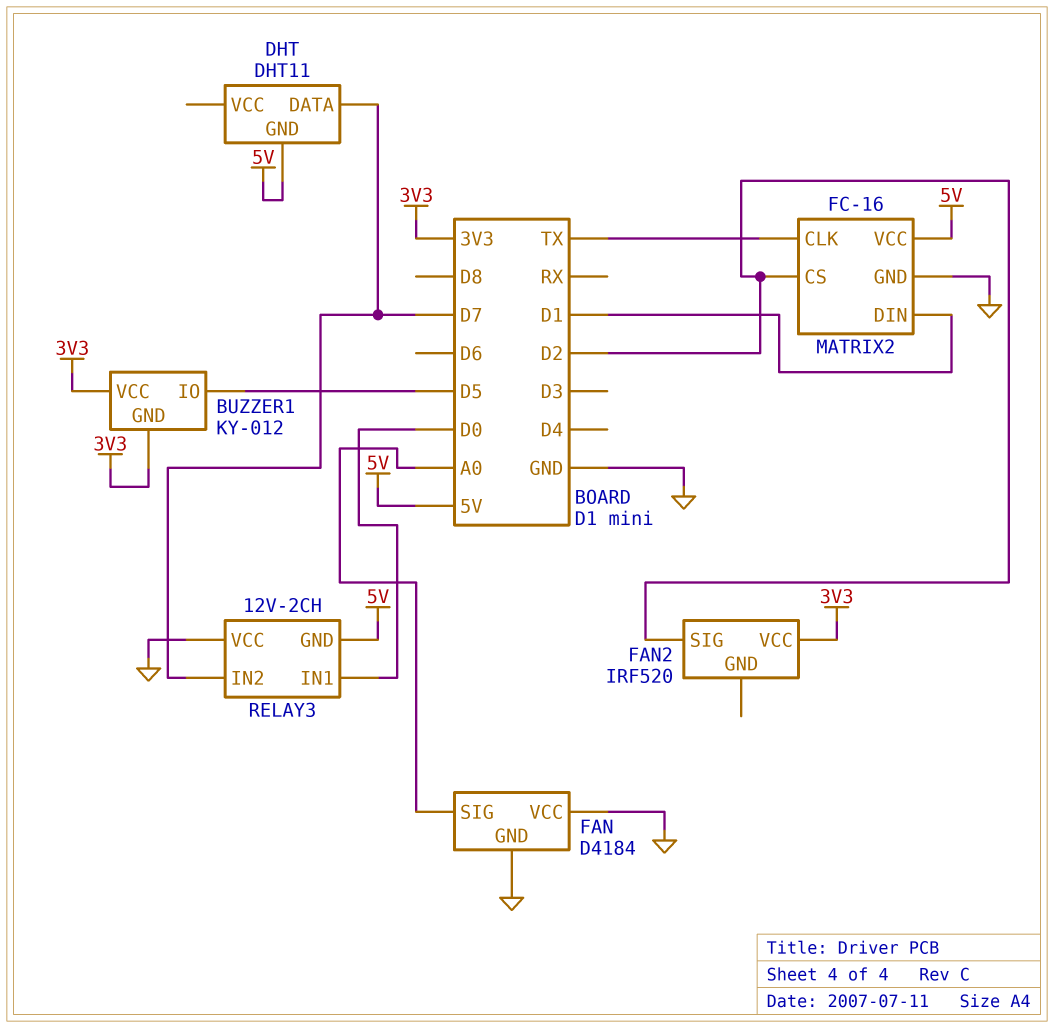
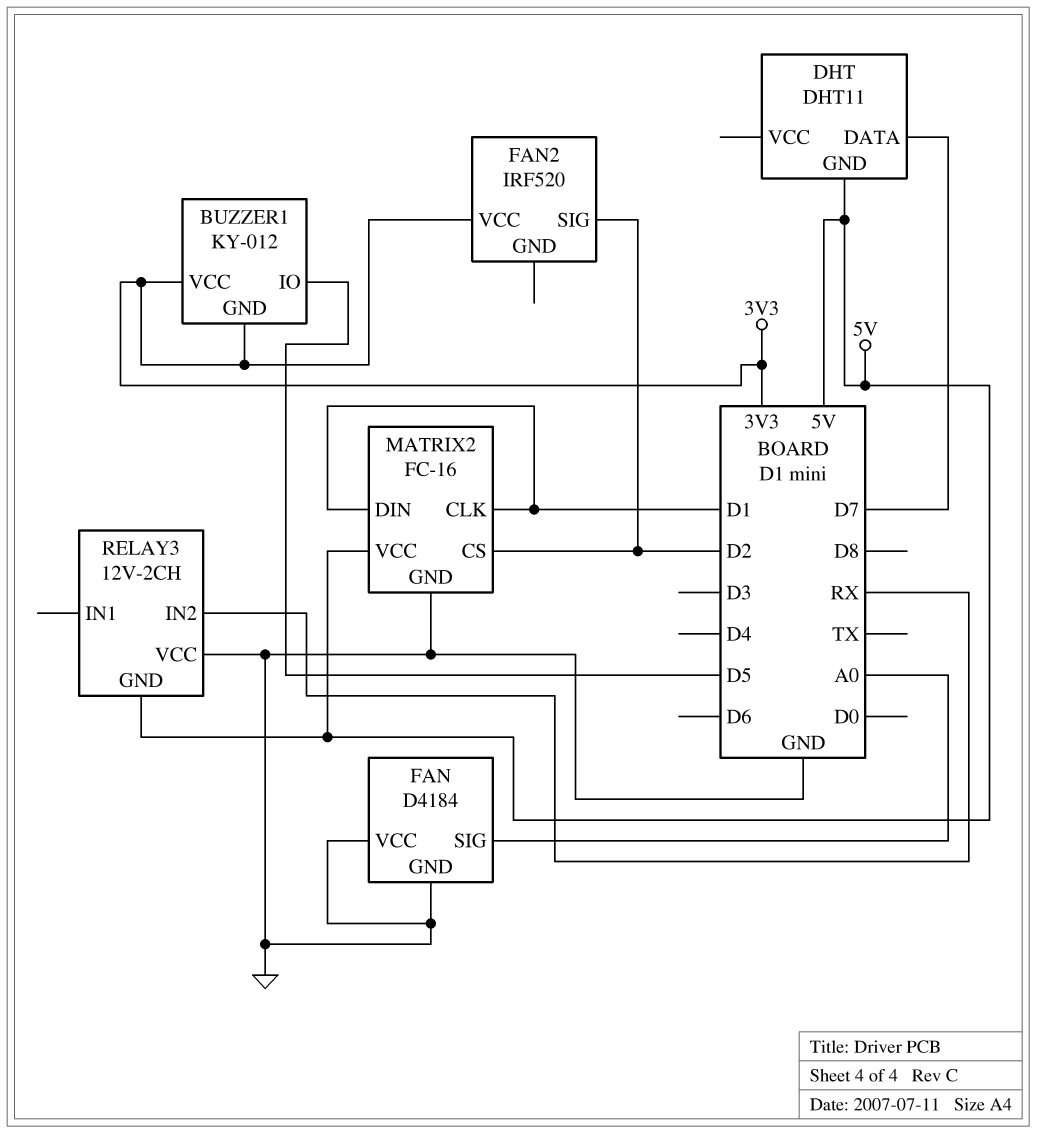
MATRIX2 pin CLK: TX -> D1
RELAY3 pin IN1: D0 -> none
RELAY3 pin IN2: D7 -> RX

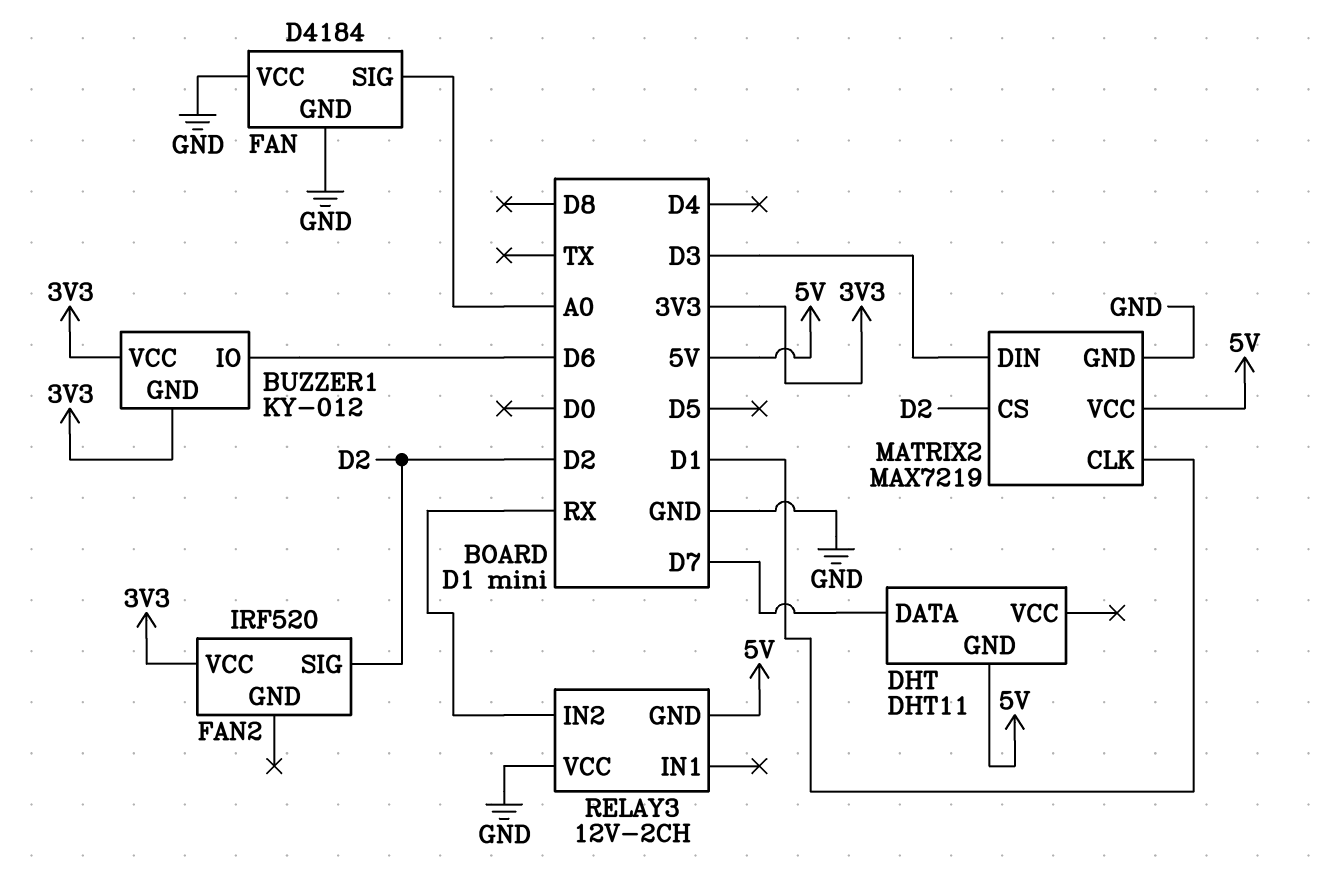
BUZZER1 pin IO: D5 -> D6
MATRIX2: FC-16 -> MAX7219
MATRIX2 pin DIN: D1 -> D3

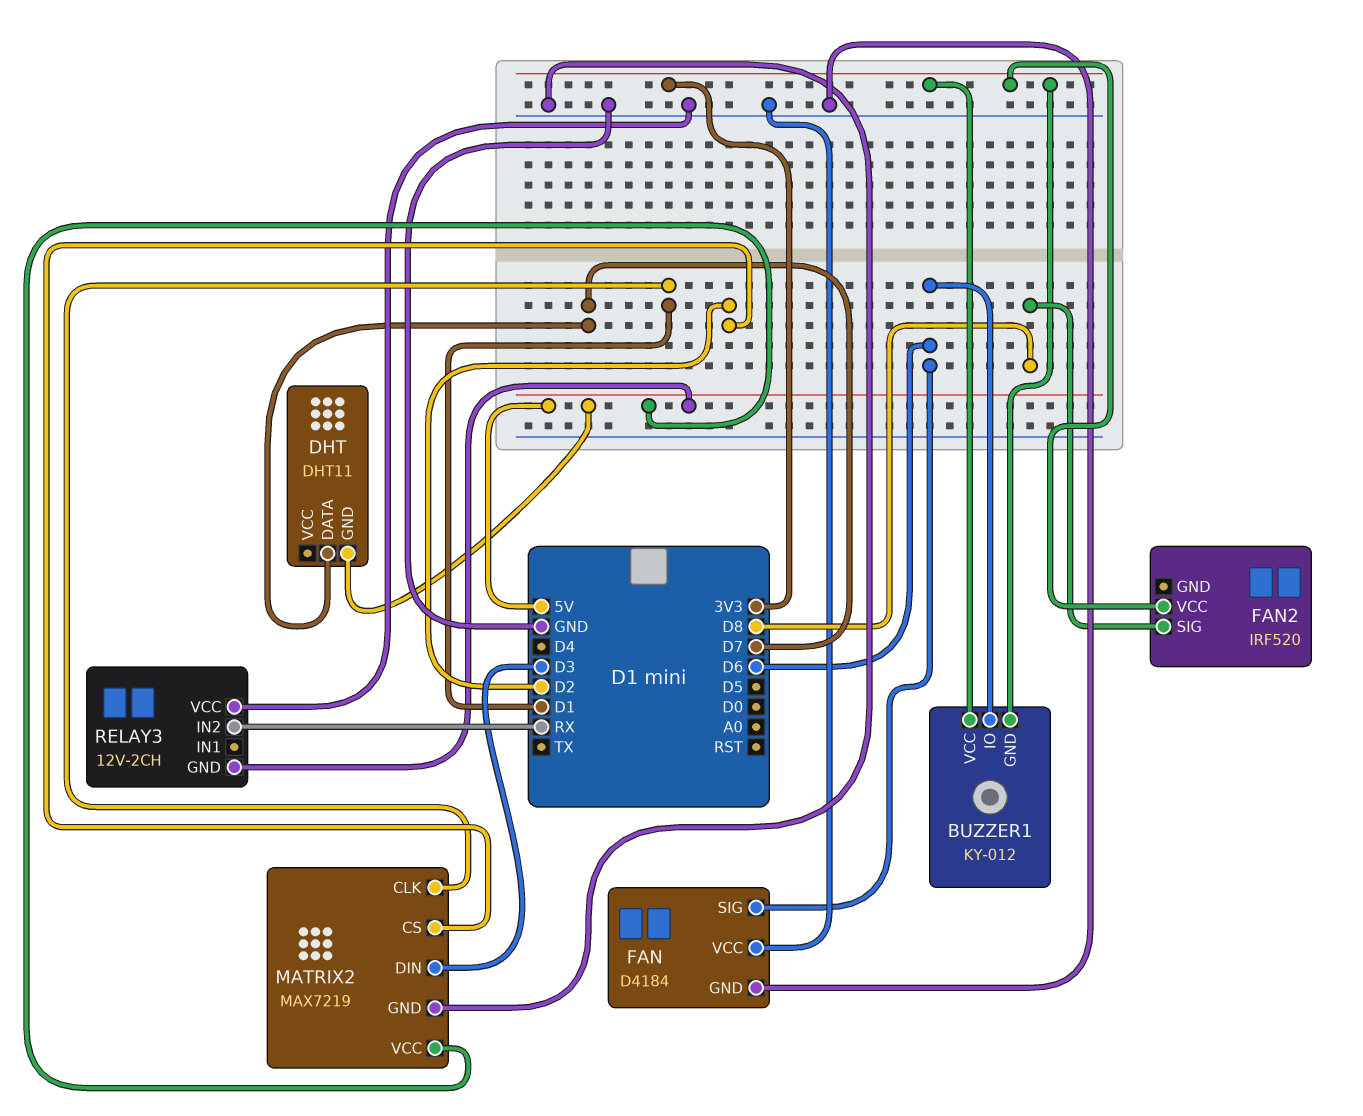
FAN pin SIG: A0 -> D6
FAN2 pin SIG: D2 -> D8

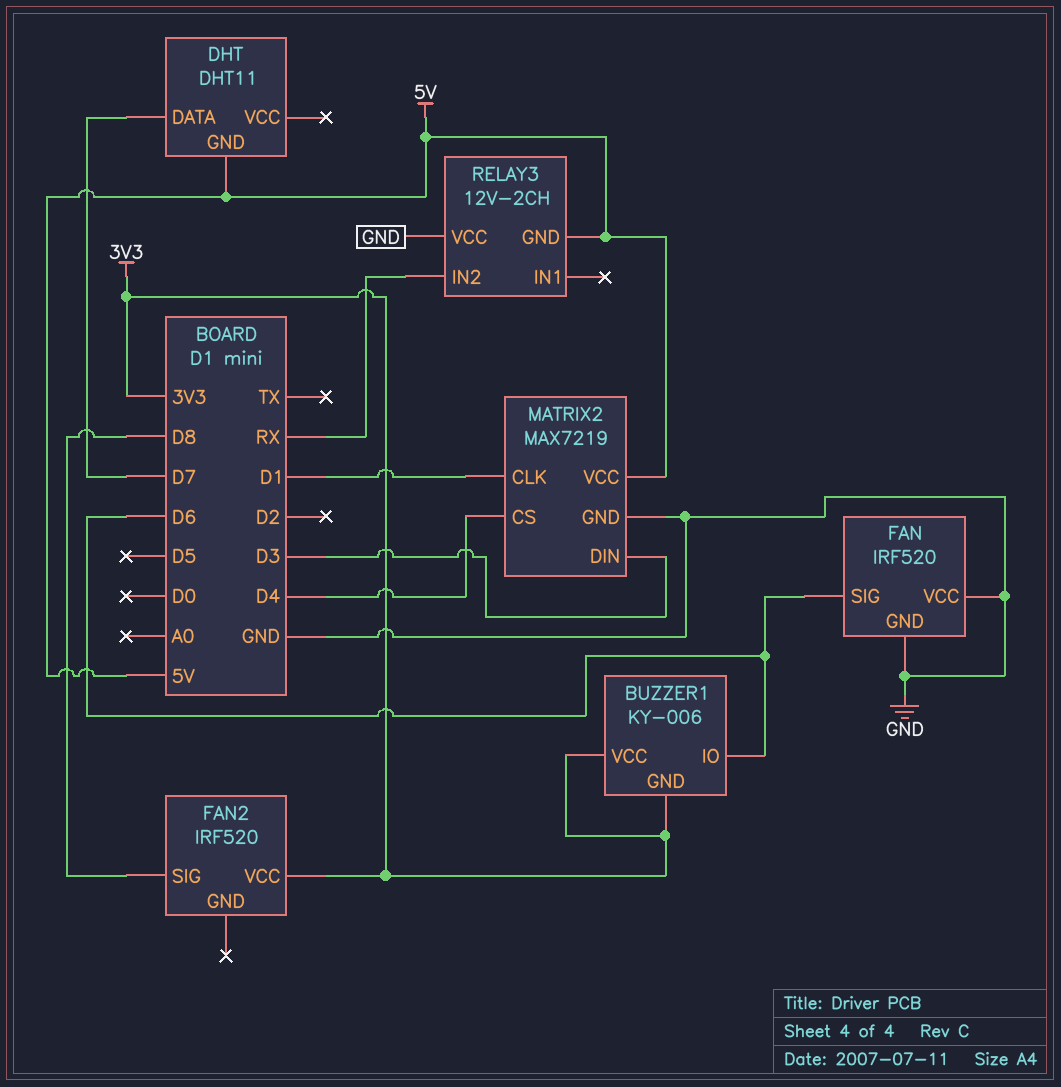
BUZZER1: KY-012 -> KY-006
FAN: D4184 -> IRF520
MATRIX2 pin CS: D2 -> D4

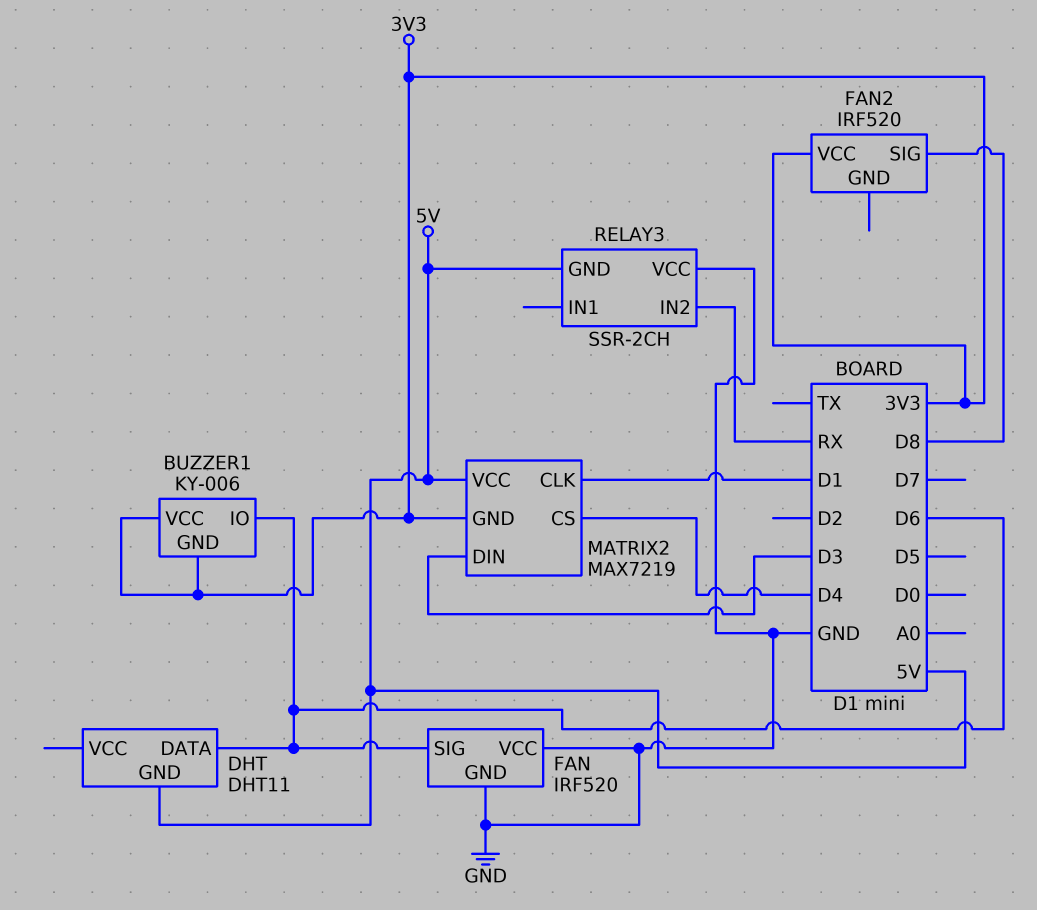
DHT pin DATA: D7 -> D6
MATRIX2 pin GND: GND -> 3V3
RELAY3: 12V-2CH -> SSR-2CH

